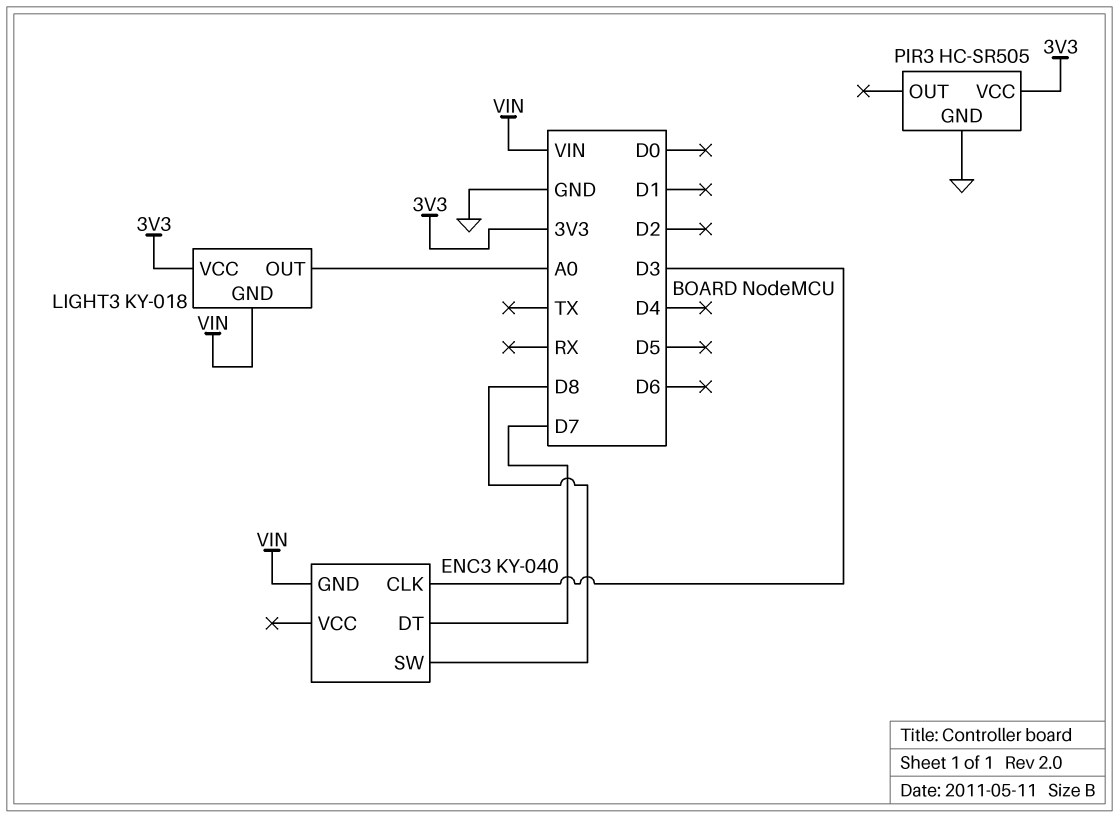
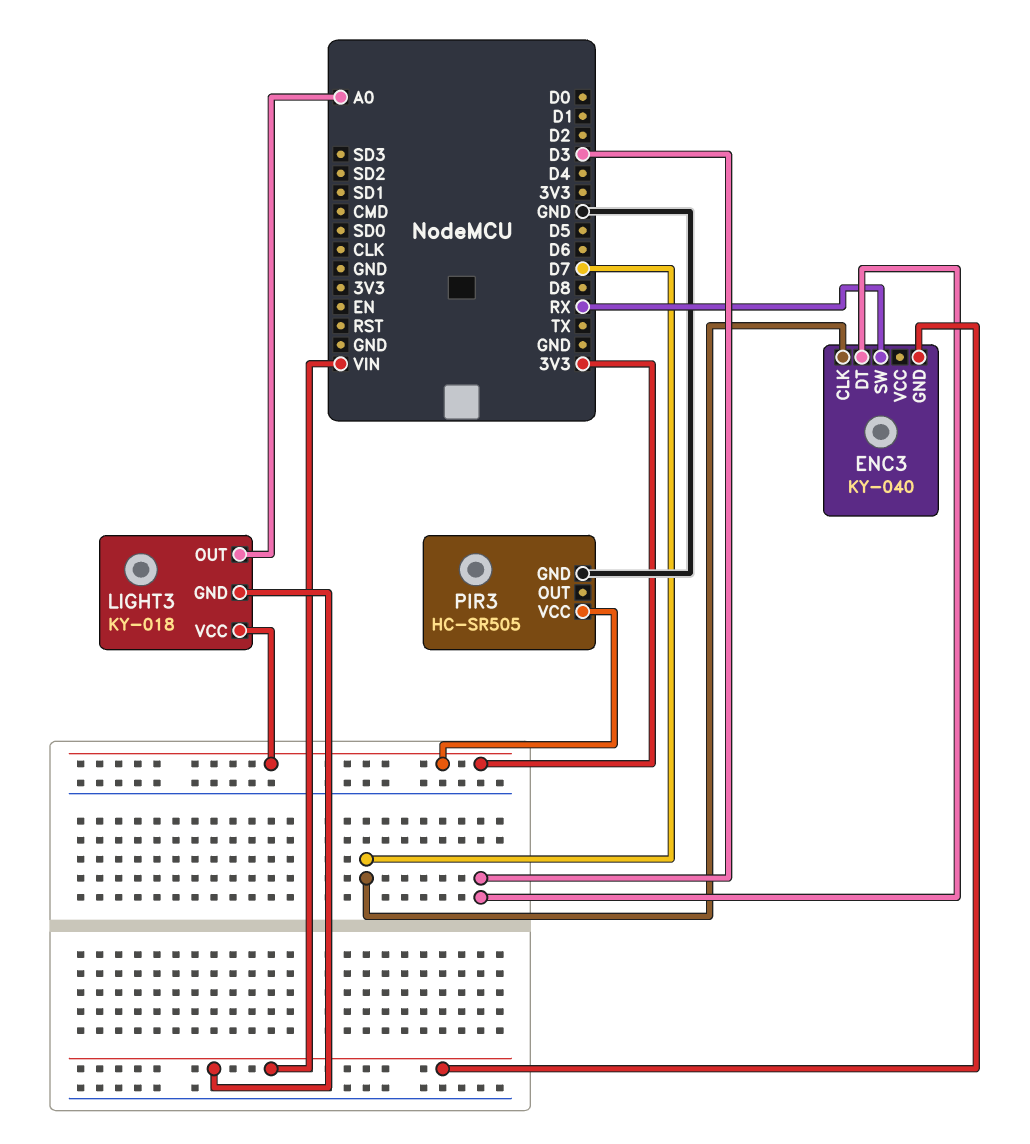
ENC3 pin CLK: D3 -> D7
ENC3 pin DT: D7 -> D3
ENC3 pin SW: D8 -> RX

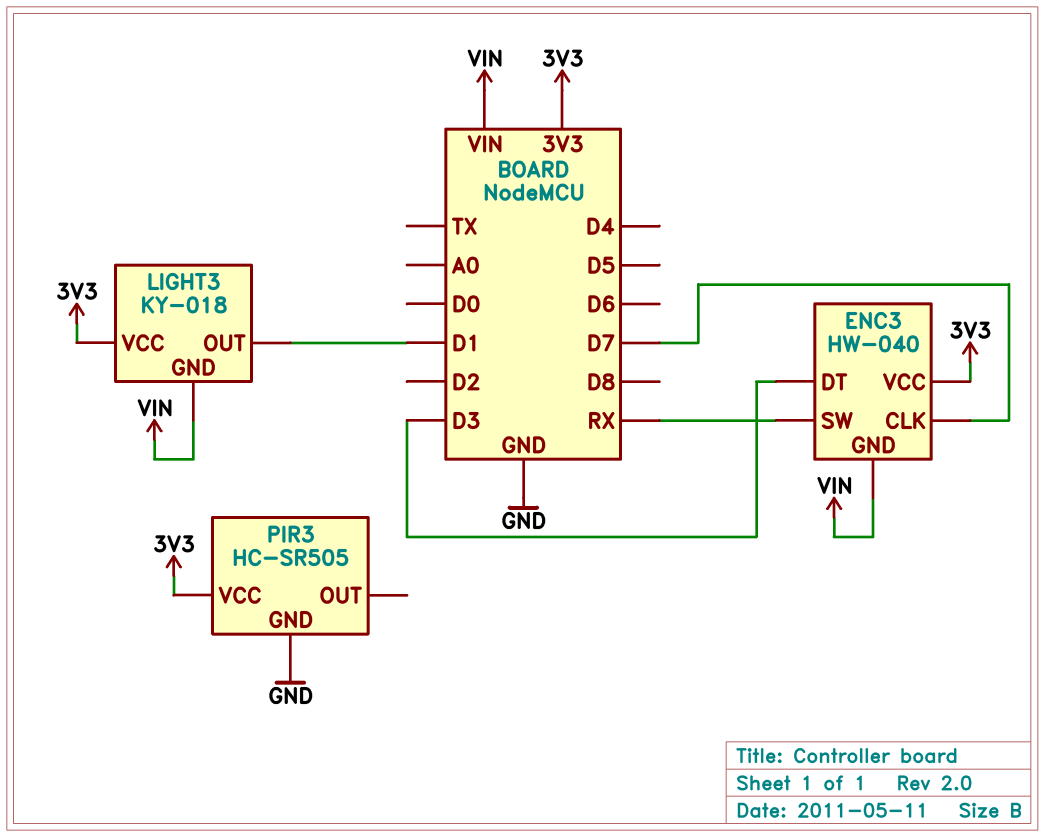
ENC3: KY-040 -> HW-040
ENC3 pin VCC: none -> 3V3
LIGHT3 pin OUT: A0 -> D1

